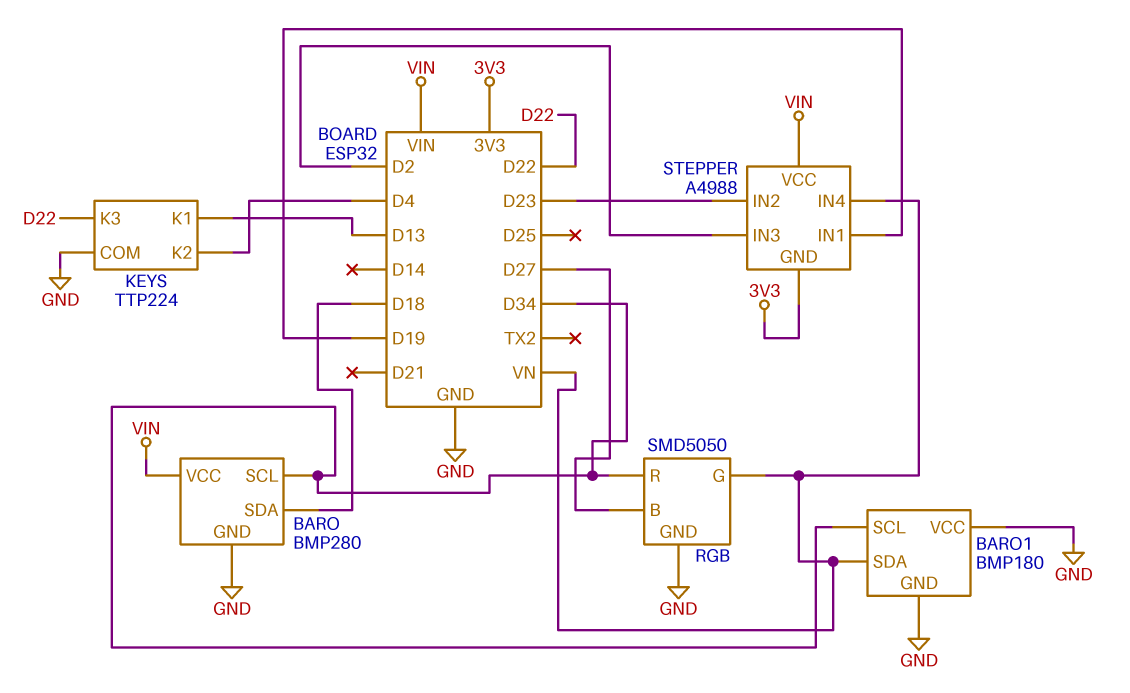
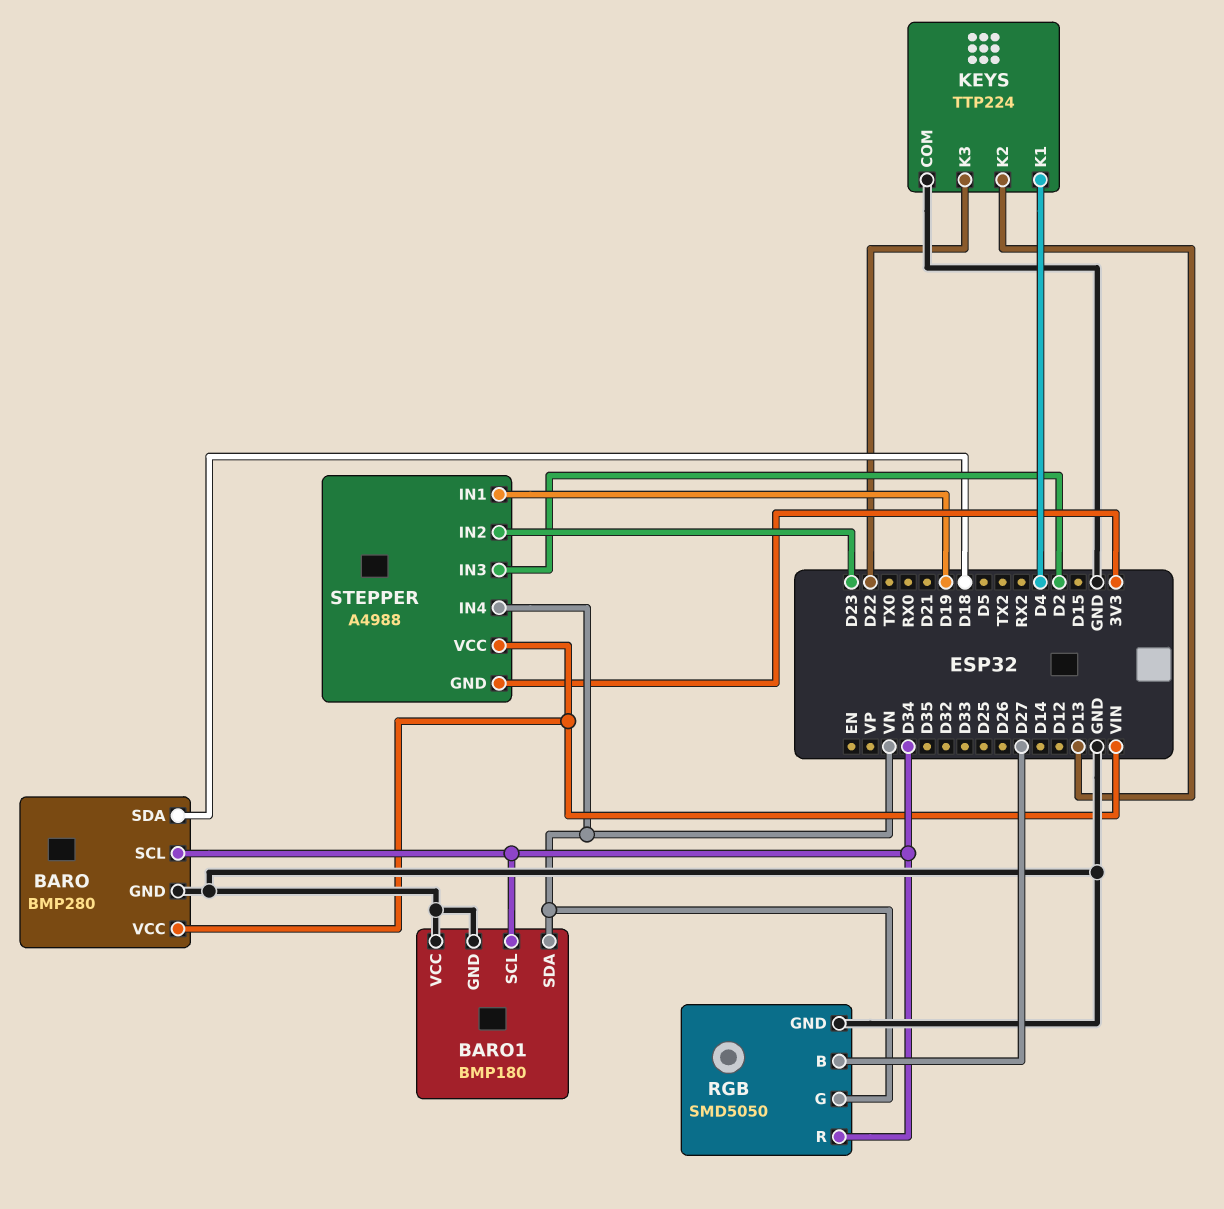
KEYS pin K1: D13 -> D4
KEYS pin K2: D4 -> D13

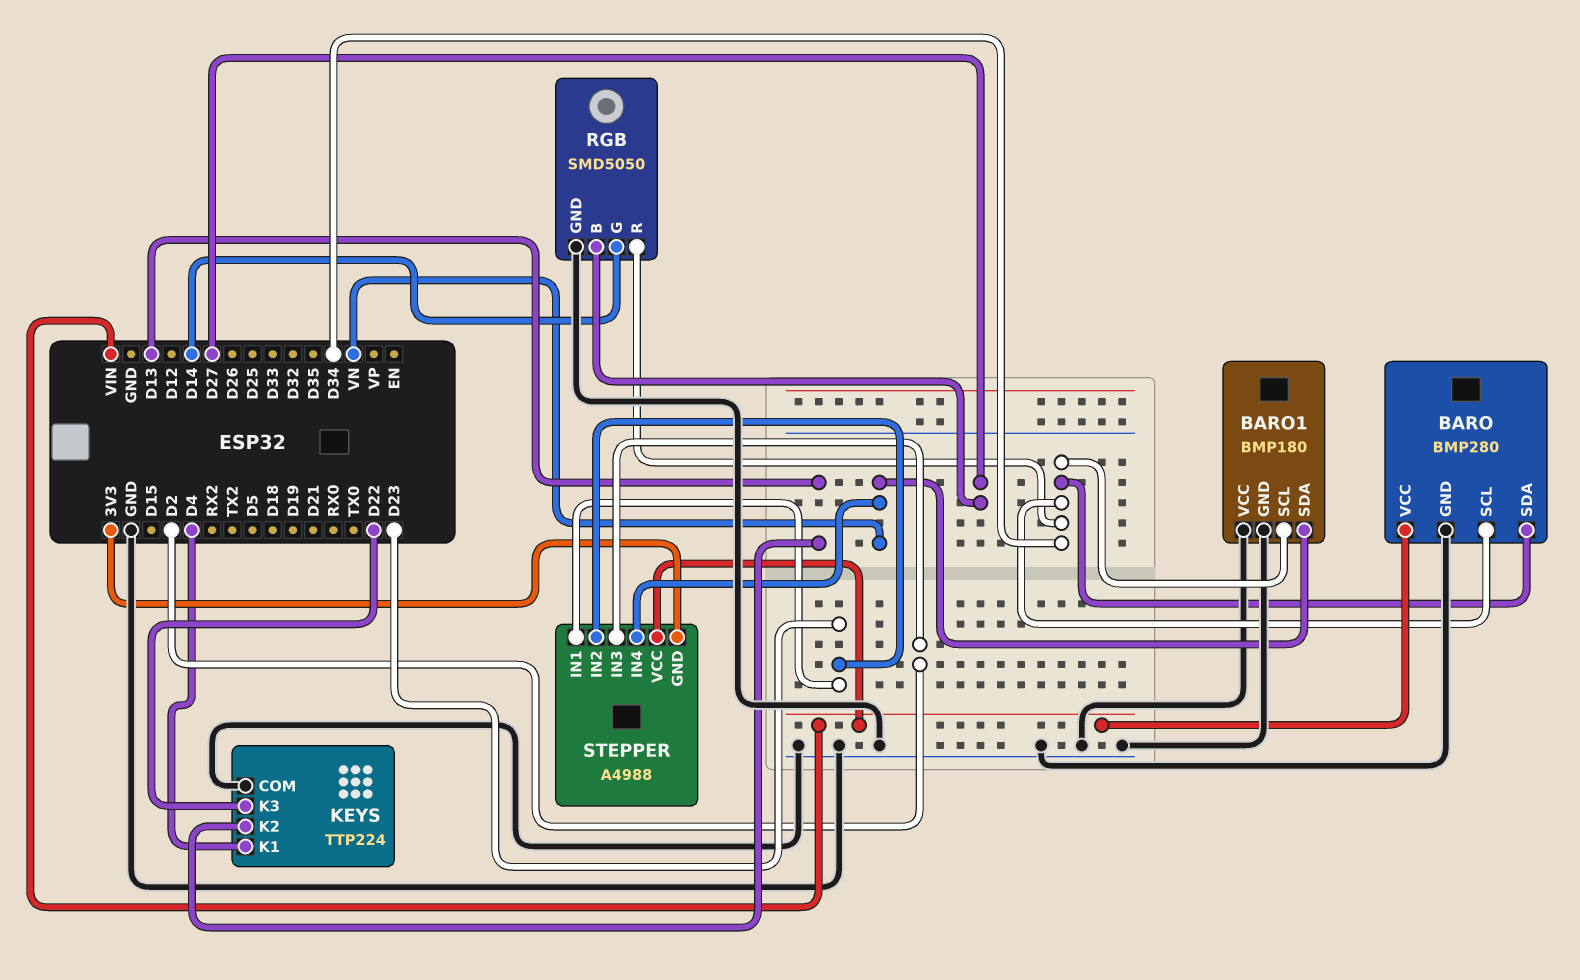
BARO pin SDA: D18 -> D34
RGB pin G: VN -> D14
STEPPER pin IN1: D19 -> D23

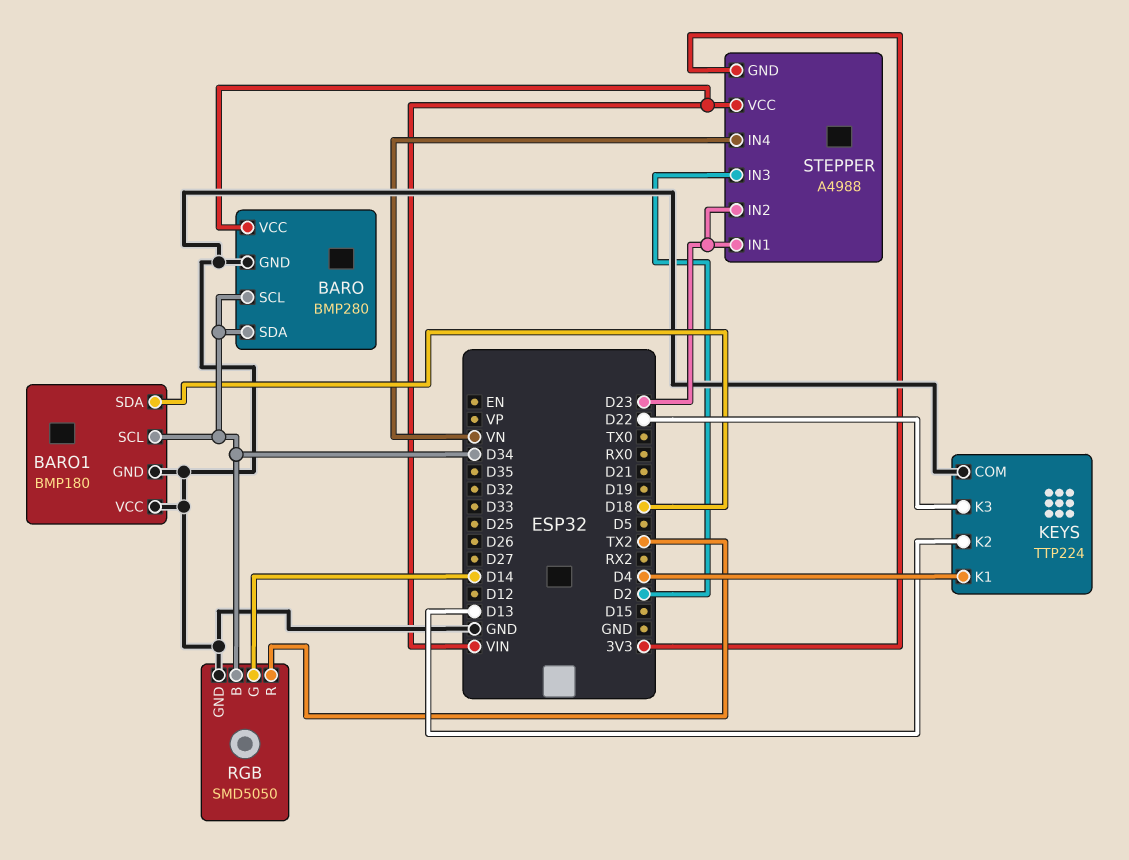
BARO1 pin SDA: VN -> D18
RGB pin B: D27 -> D34
RGB pin R: D34 -> TX2

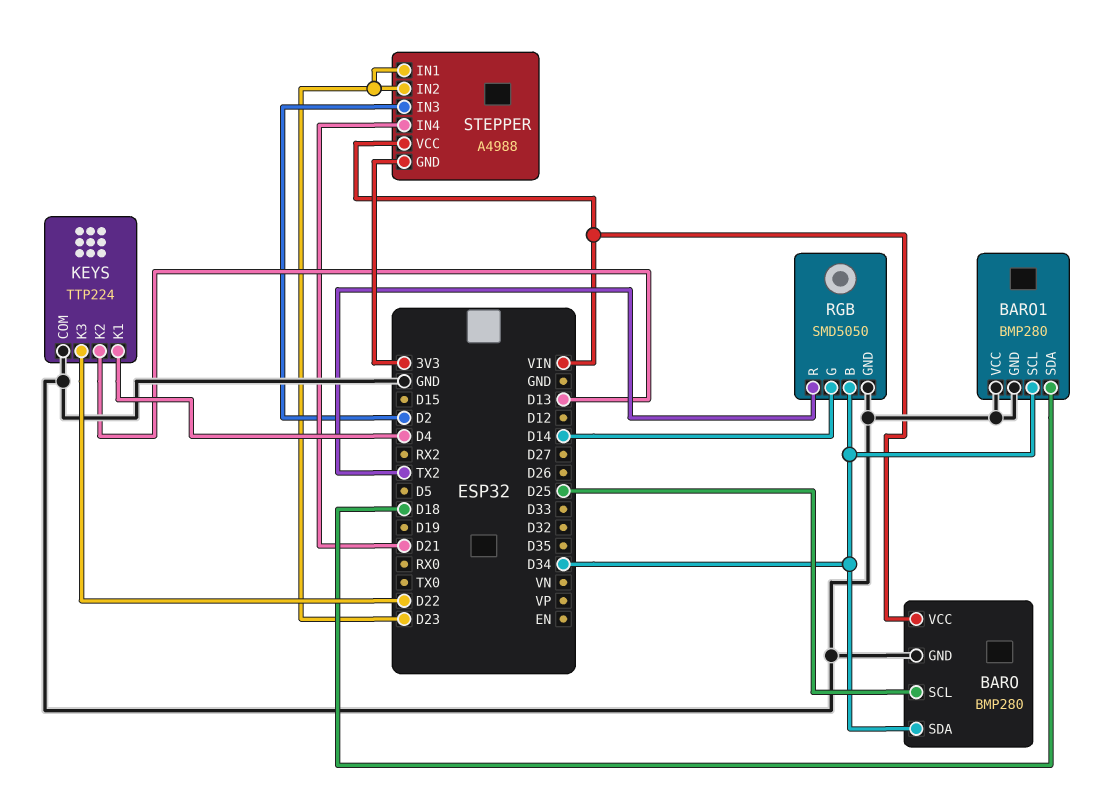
BARO pin SCL: D34 -> D25
BARO1: BMP180 -> BMP280
STEPPER pin IN4: VN -> D21

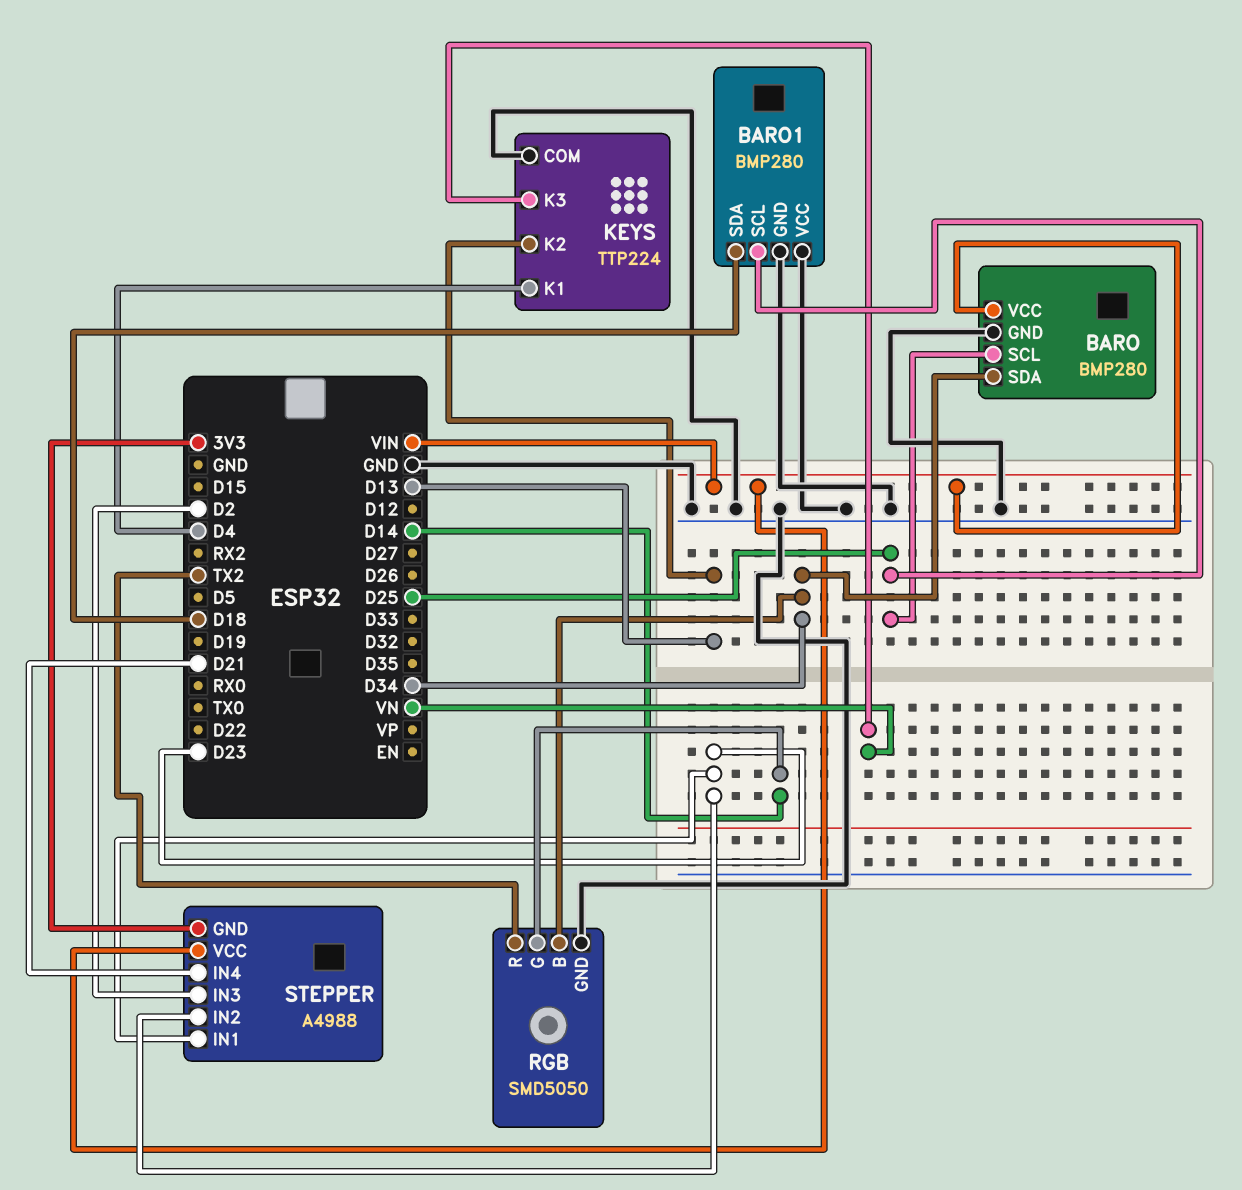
BARO1 pin SCL: D34 -> D25
KEYS pin K3: D22 -> VN

